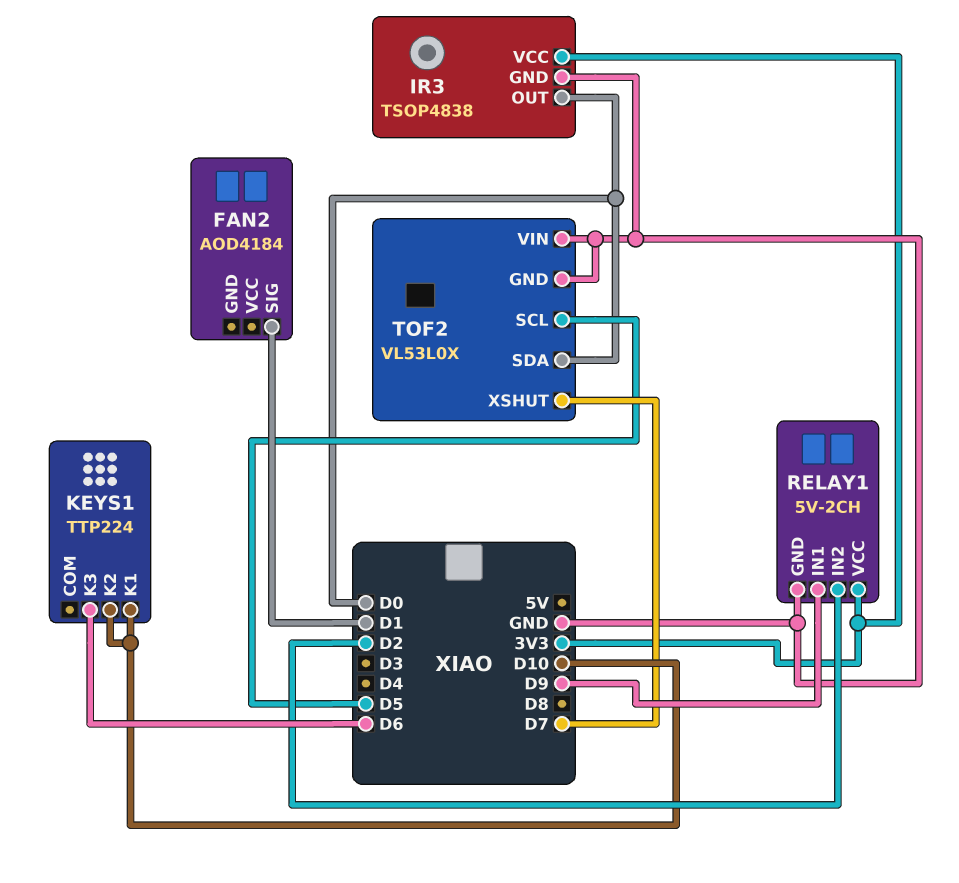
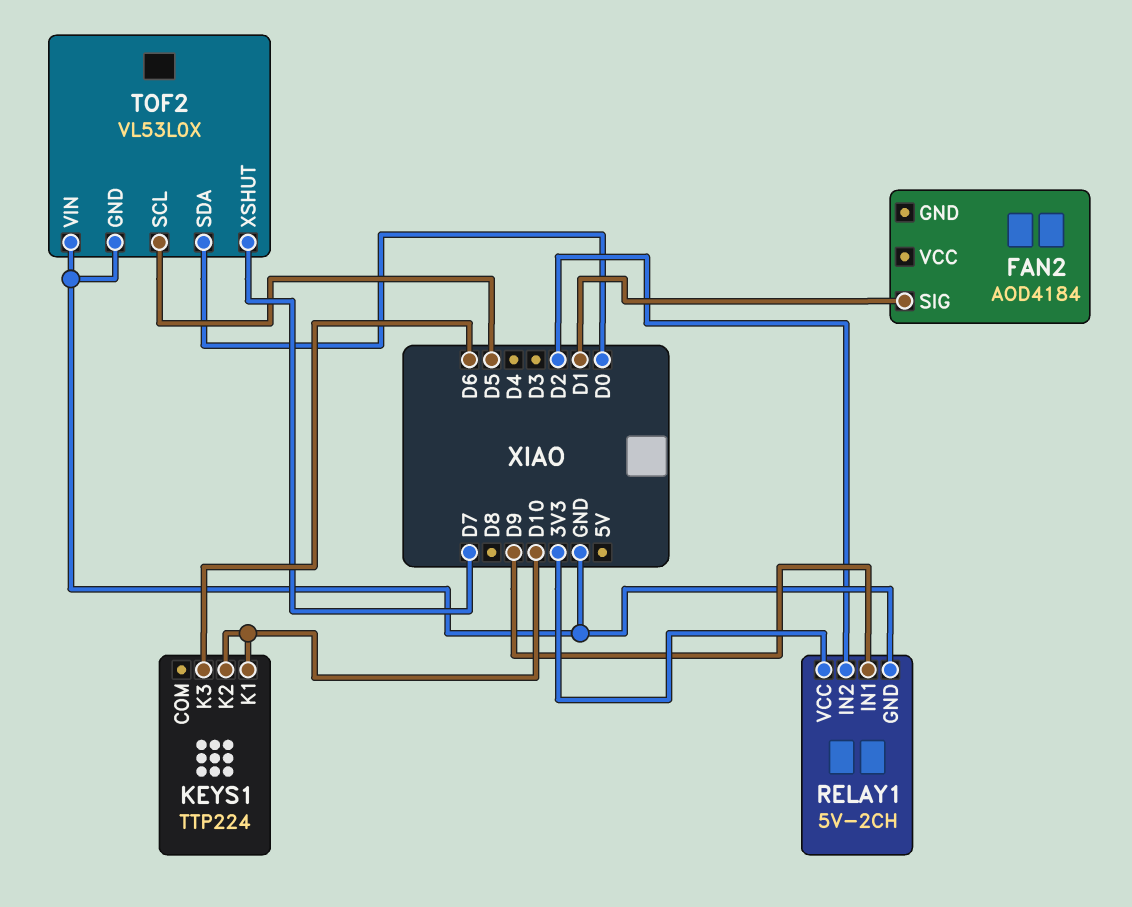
IR3: TSOP4838 -> none
IR3 pin GND: GND -> none
IR3 pin OUT: D0 -> none
IR3 pin VCC: 3V3 -> none

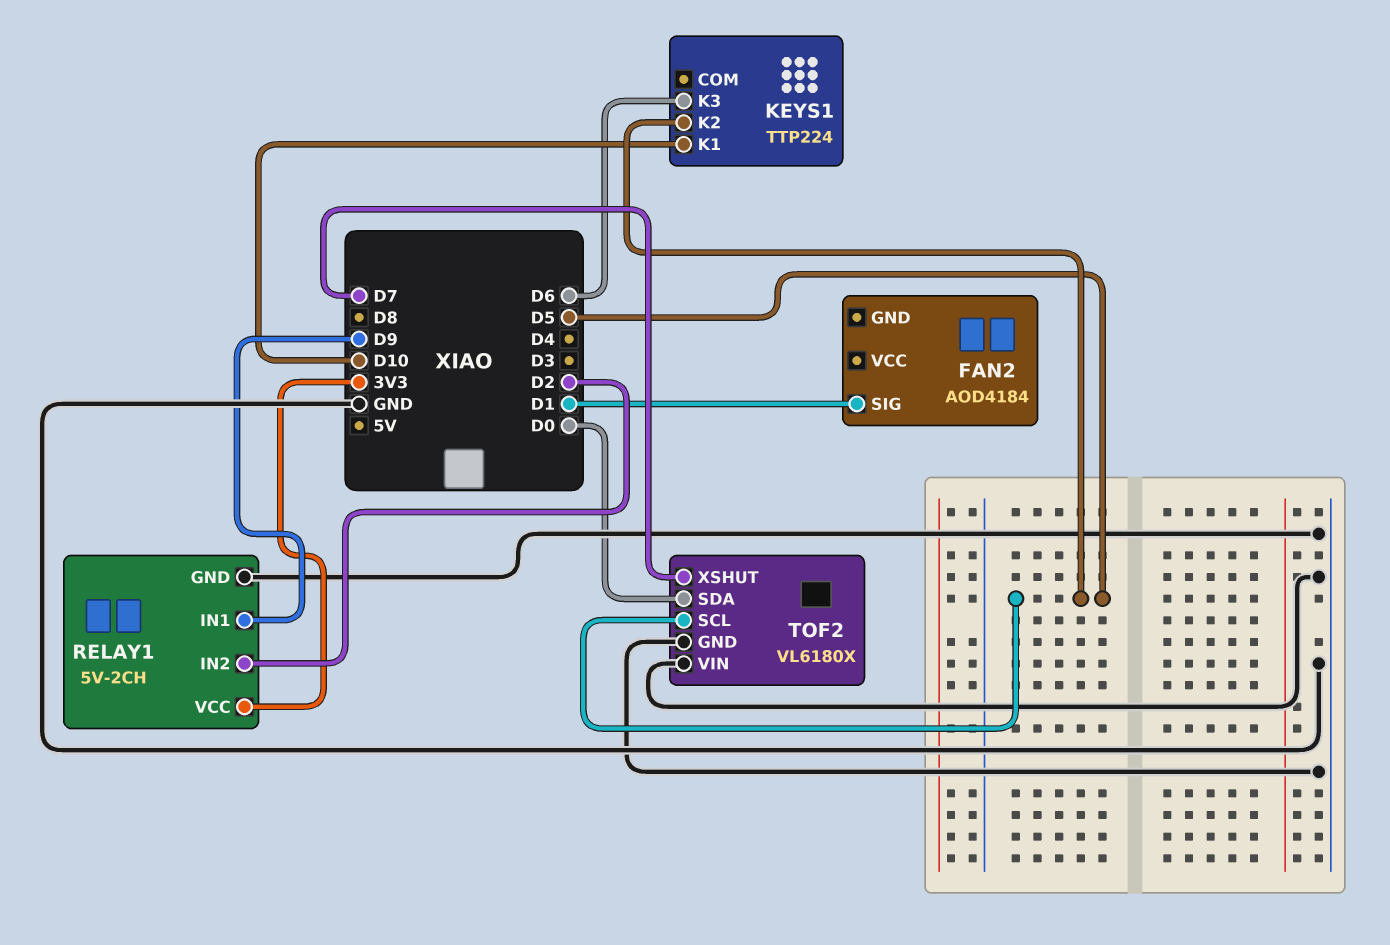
KEYS1 pin K2: D10 -> D5
TOF2: VL53L0X -> VL6180X

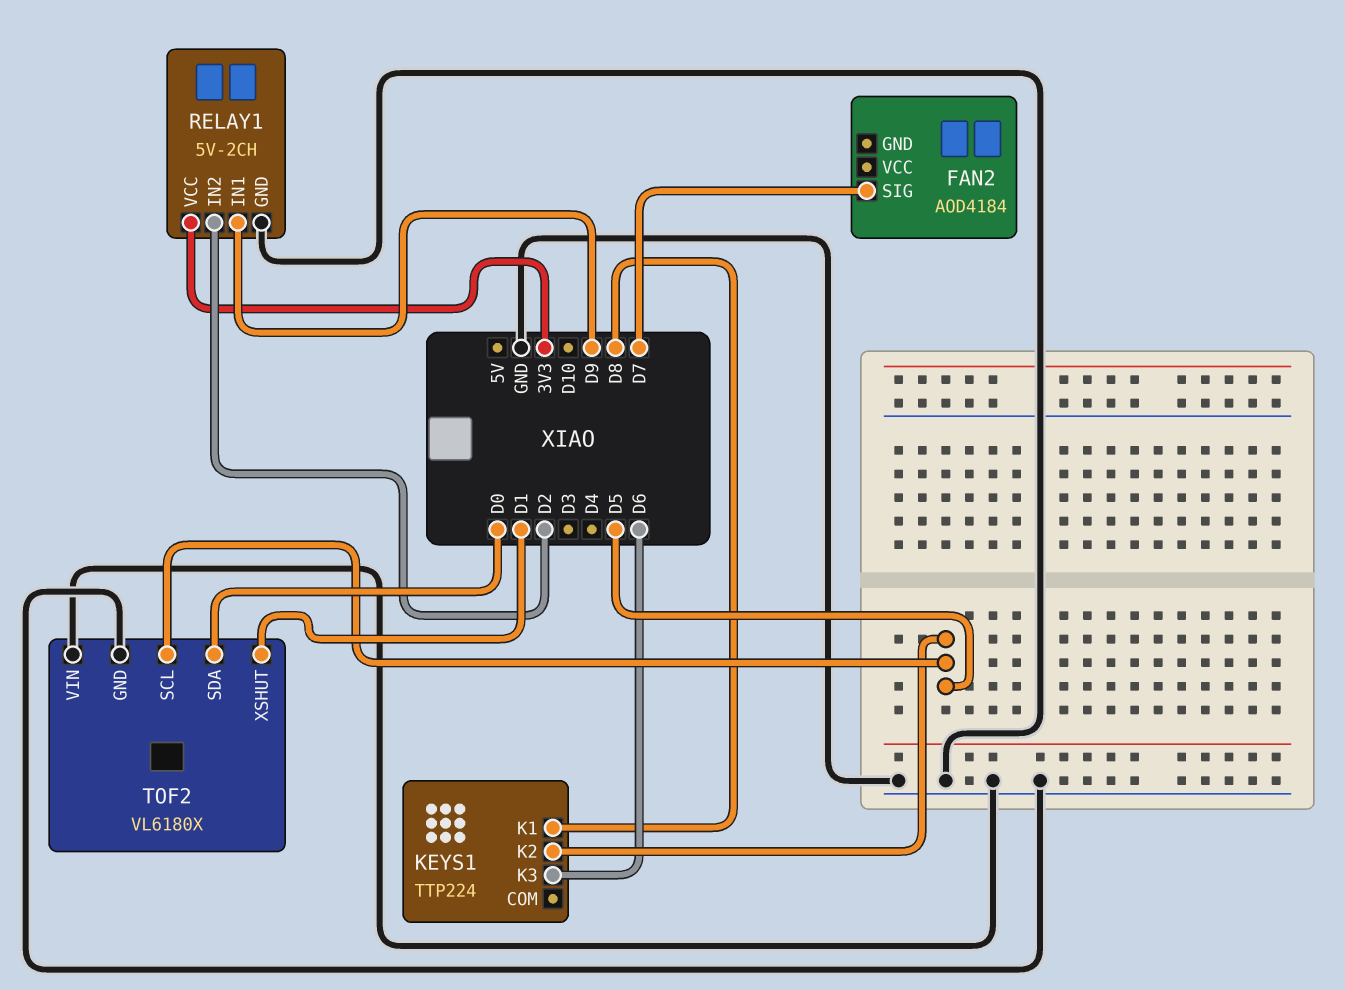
FAN2 pin SIG: D1 -> D7
KEYS1 pin K1: D10 -> D8
TOF2 pin XSHUT: D7 -> D1

